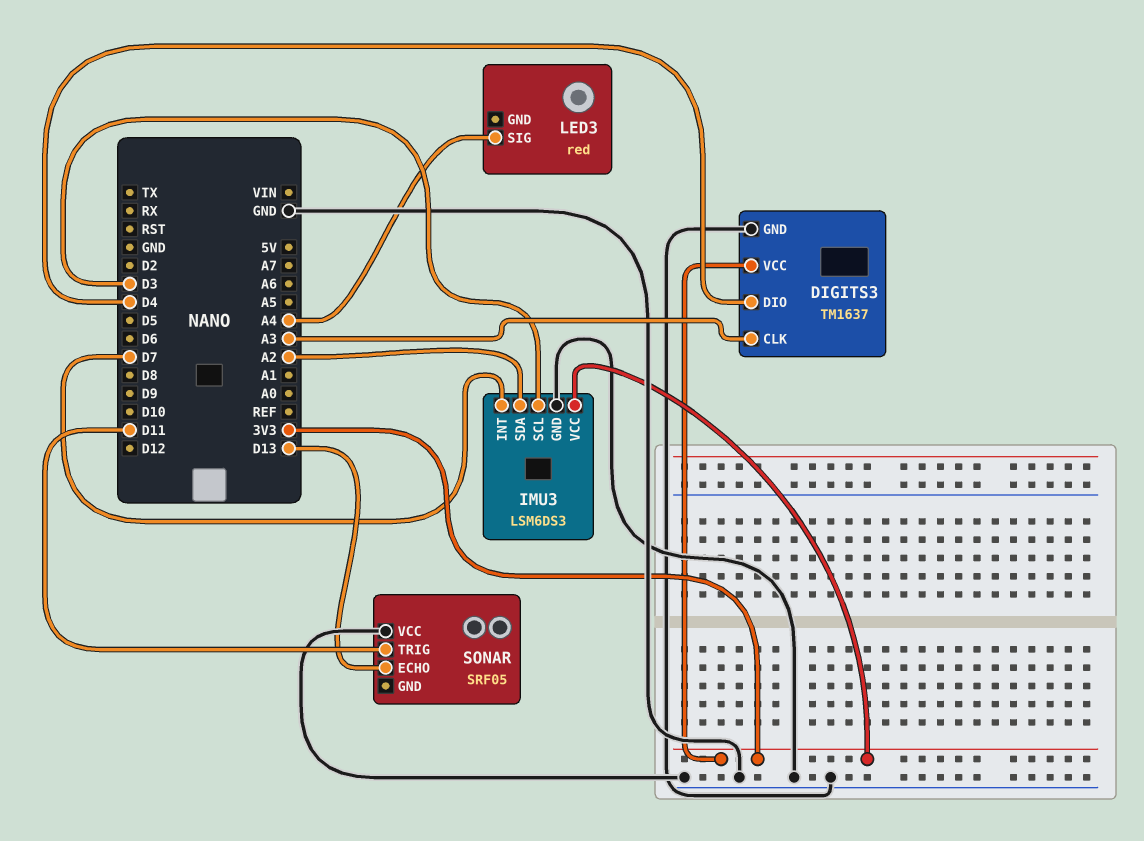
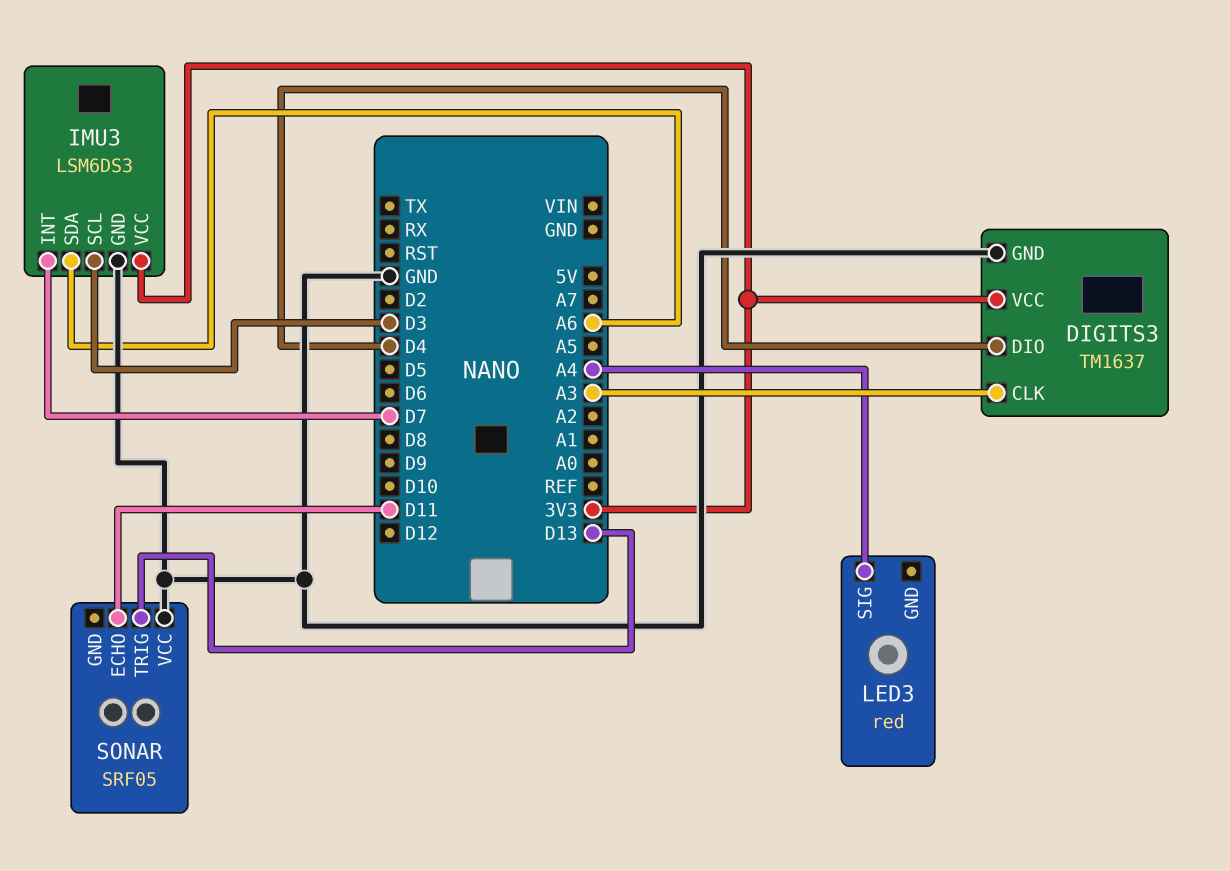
IMU3 pin SDA: A2 -> A6
SONAR pin ECHO: D13 -> D11
SONAR pin TRIG: D11 -> D13

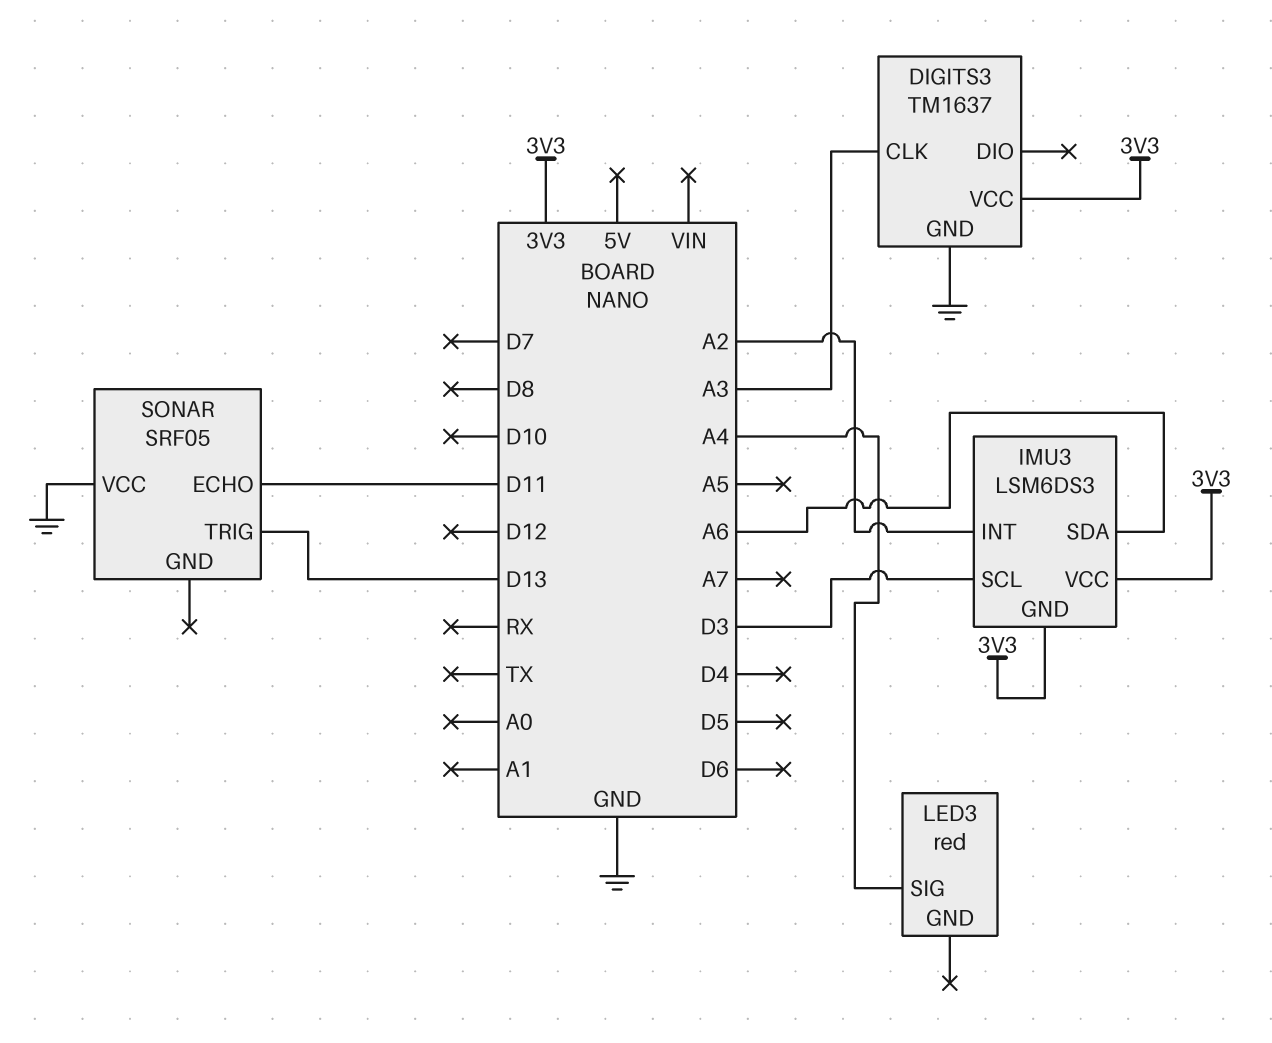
DIGITS3 pin DIO: D4 -> none
IMU3 pin GND: GND -> 3V3
IMU3 pin INT: D7 -> A2

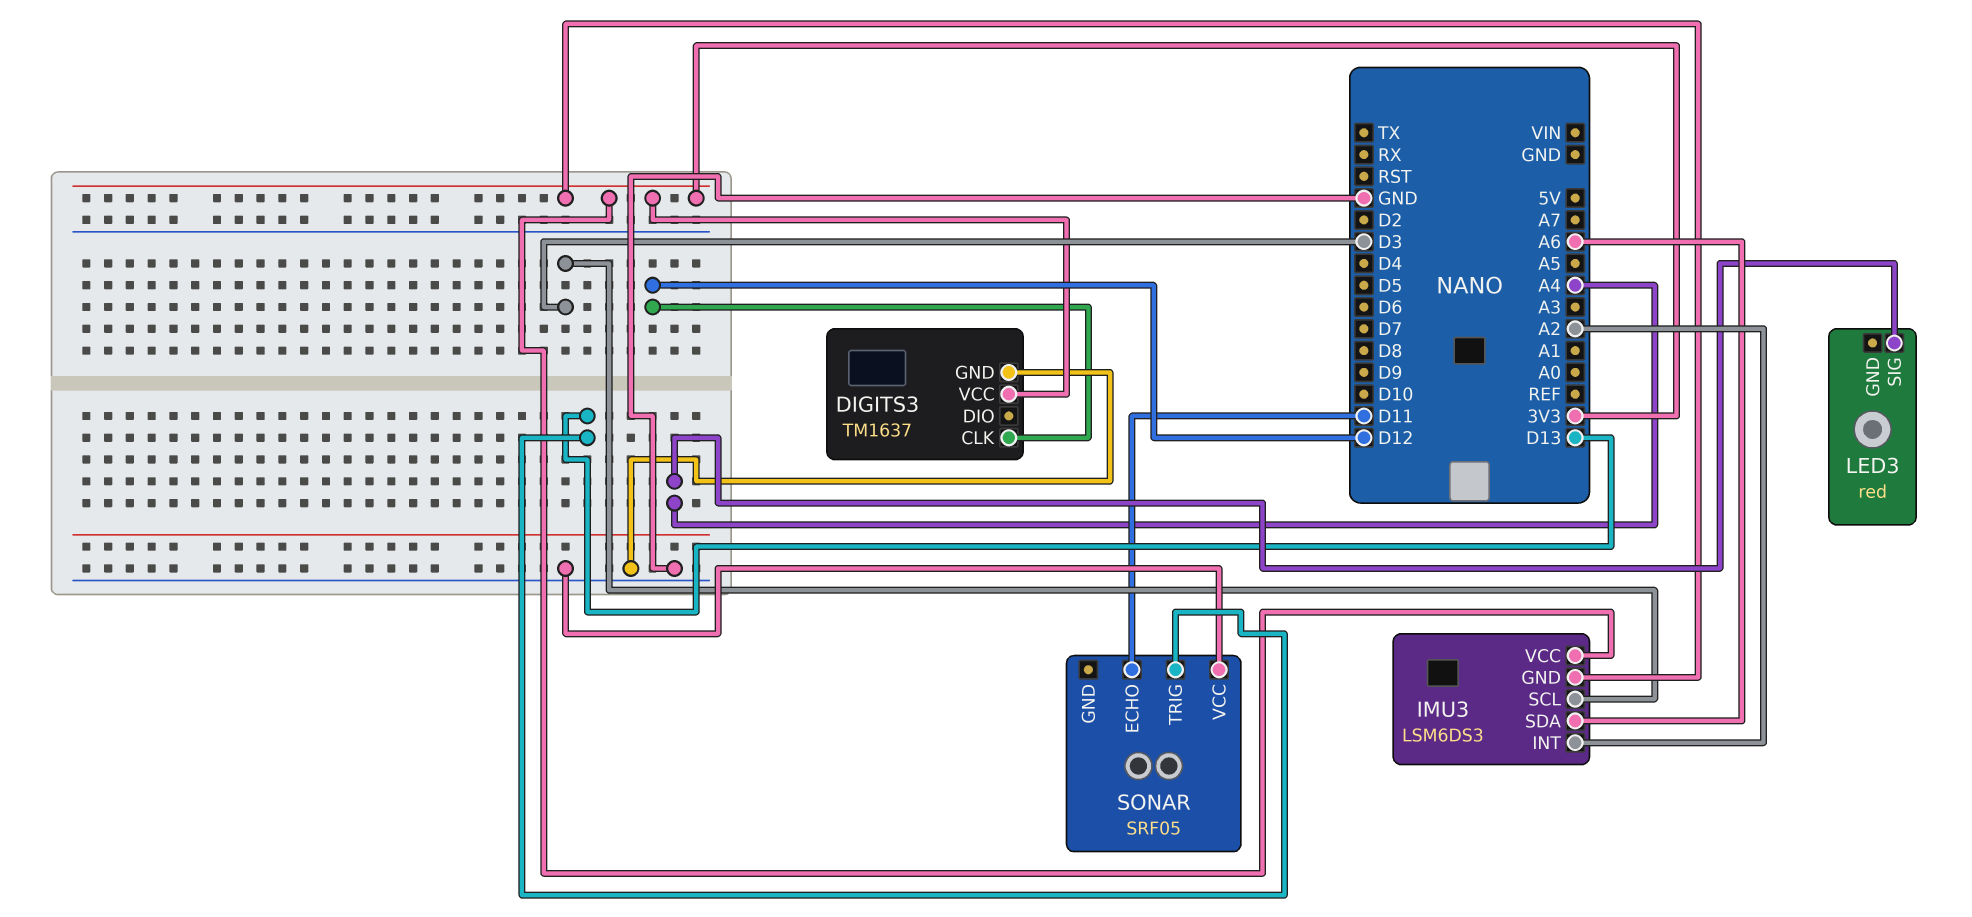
DIGITS3 pin CLK: A3 -> D12

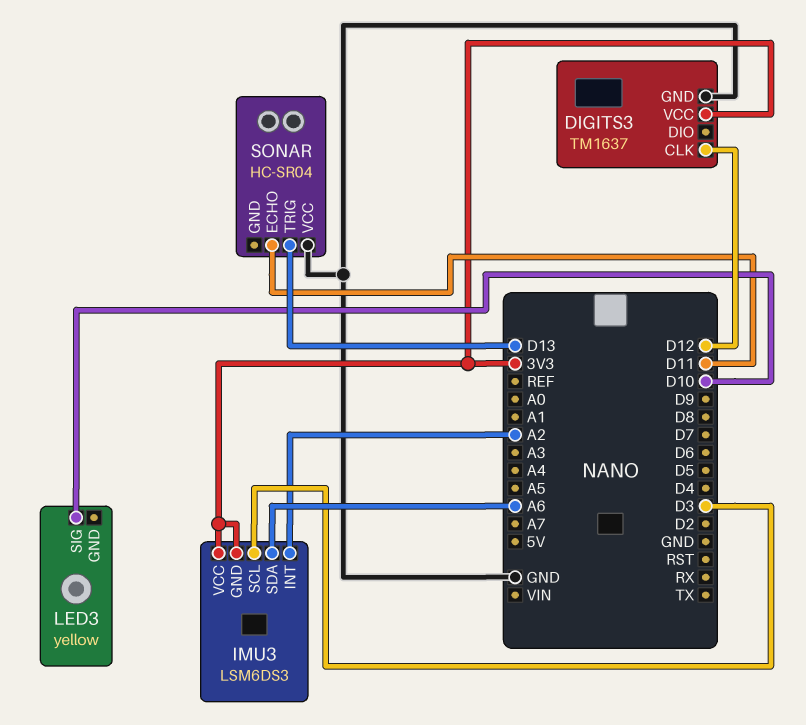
LED3: red -> yellow
LED3 pin SIG: A4 -> D10
SONAR: SRF05 -> HC-SR04

